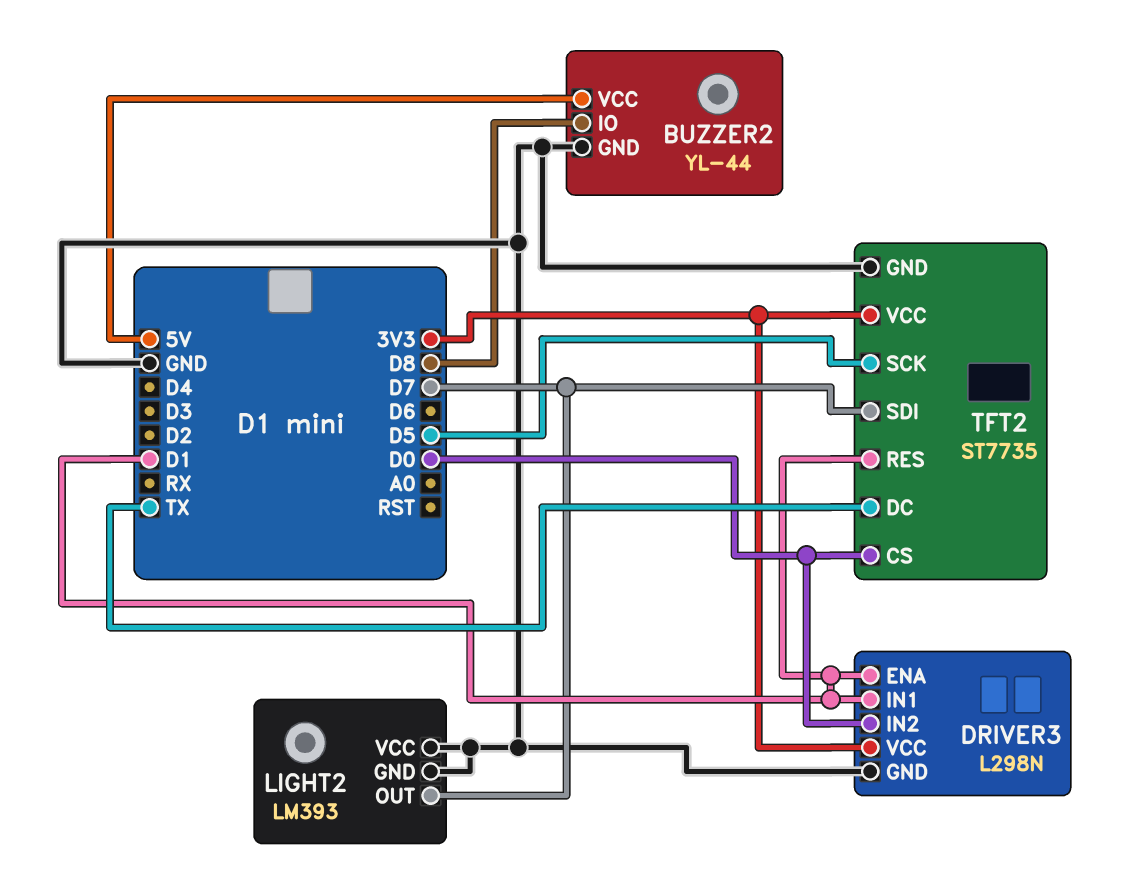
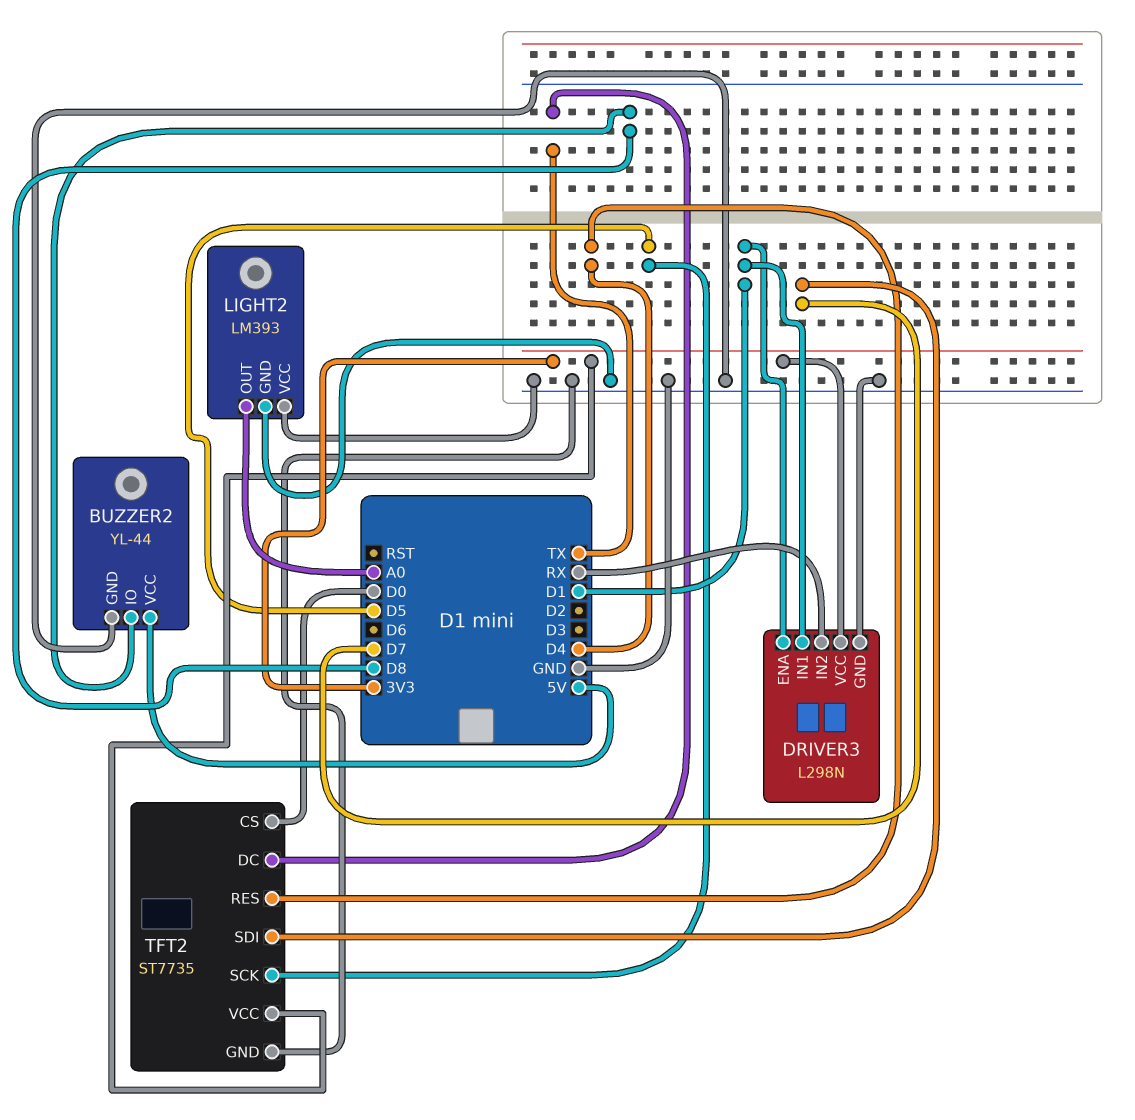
DRIVER3 pin IN2: D0 -> RX
LIGHT2 pin OUT: D7 -> A0
TFT2 pin RES: D1 -> D4

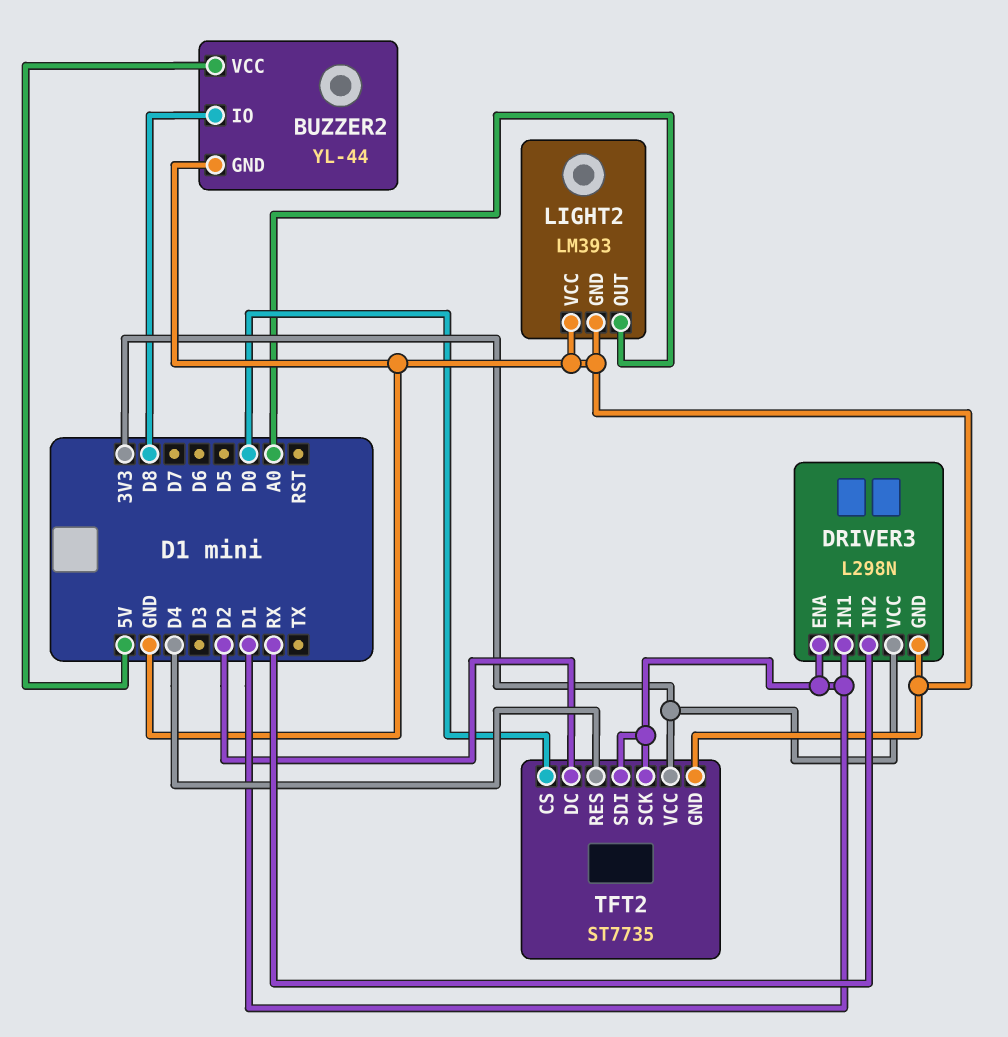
TFT2 pin DC: TX -> D2
TFT2 pin SCK: D5 -> D1
TFT2 pin SDI: D7 -> D1

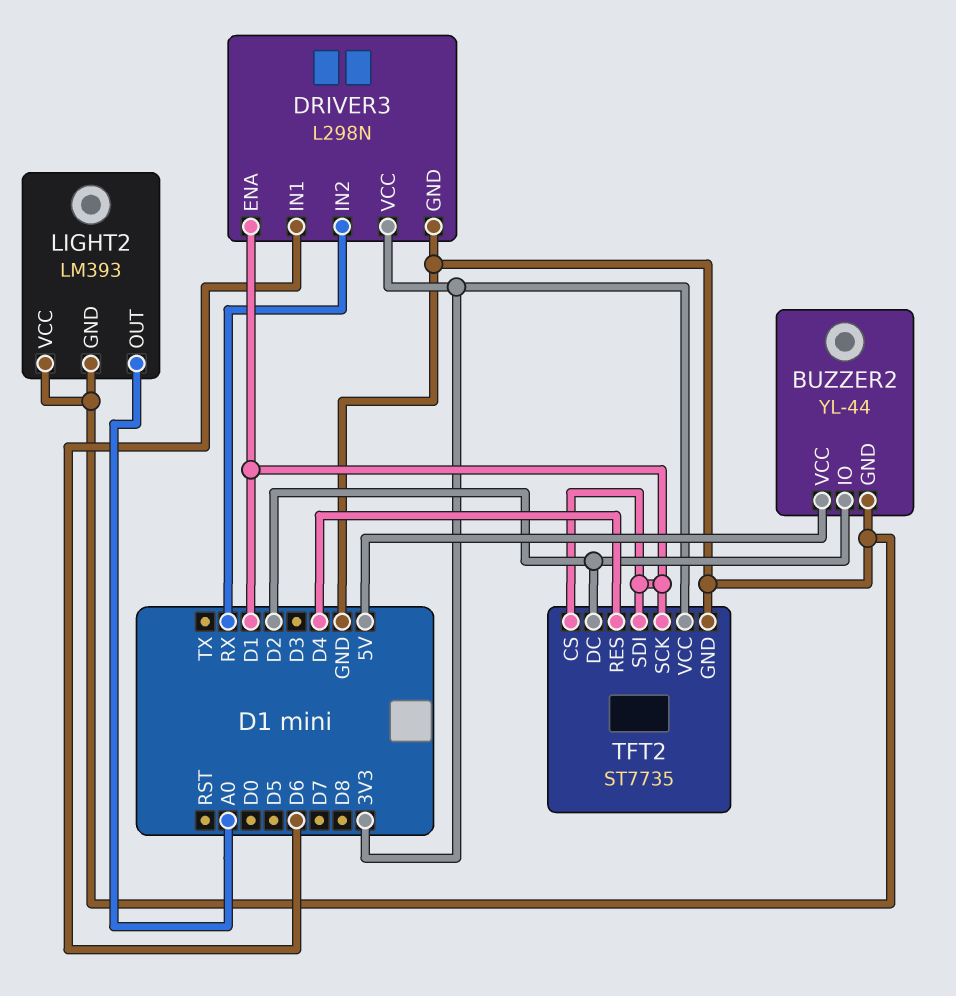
BUZZER2 pin IO: D8 -> D2
DRIVER3 pin IN1: D1 -> D6
TFT2 pin CS: D0 -> D1

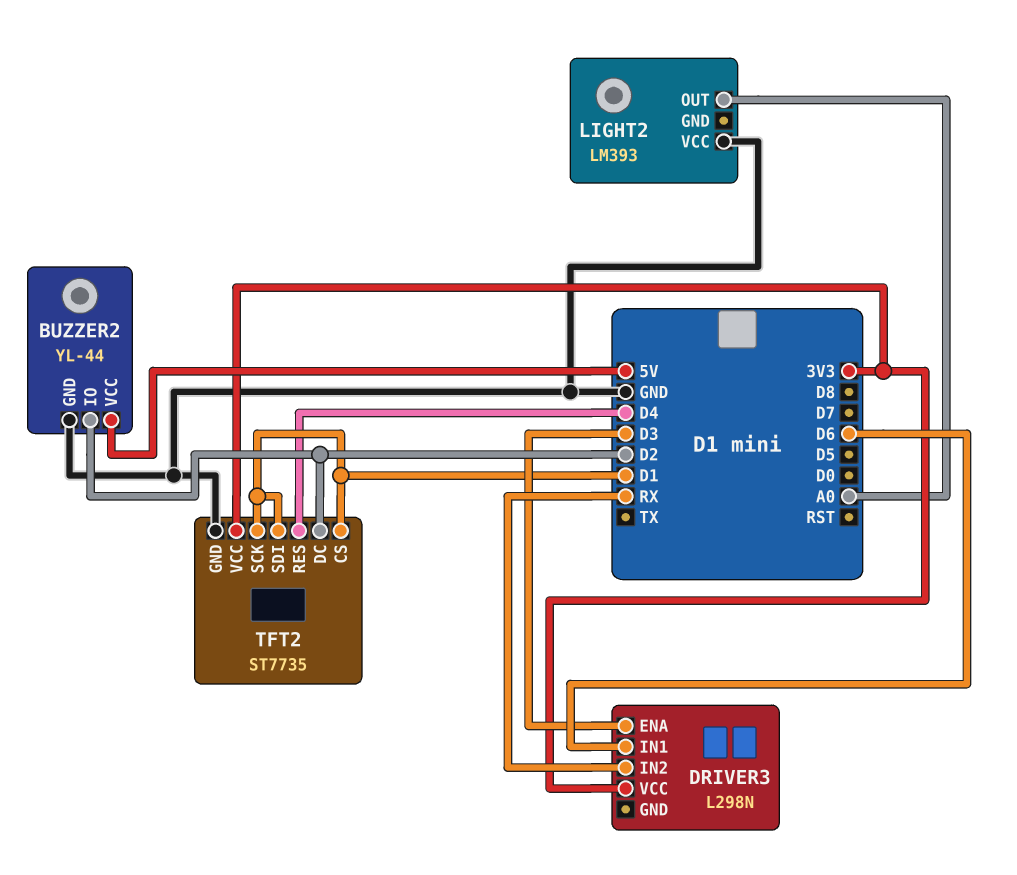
DRIVER3 pin ENA: D1 -> D3
DRIVER3 pin GND: GND -> none
LIGHT2 pin GND: GND -> none

